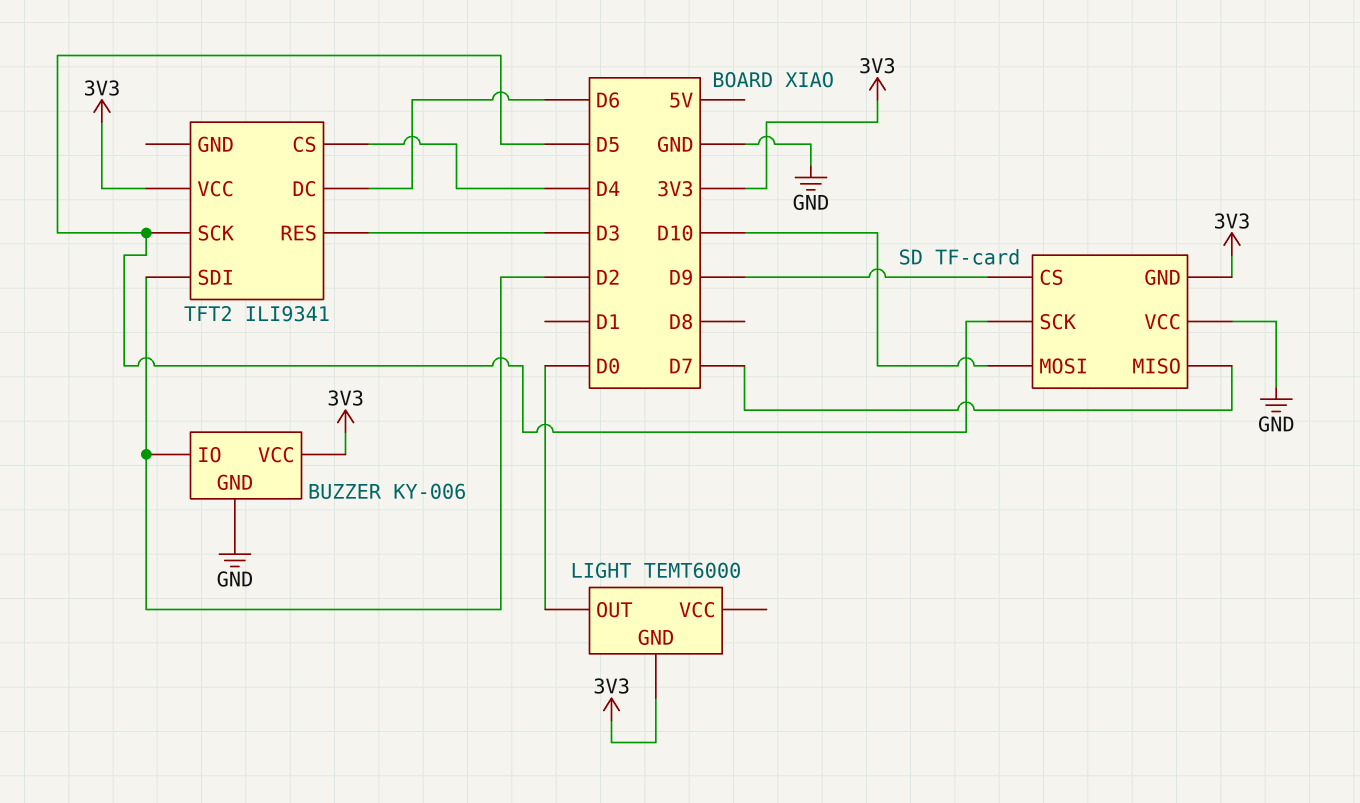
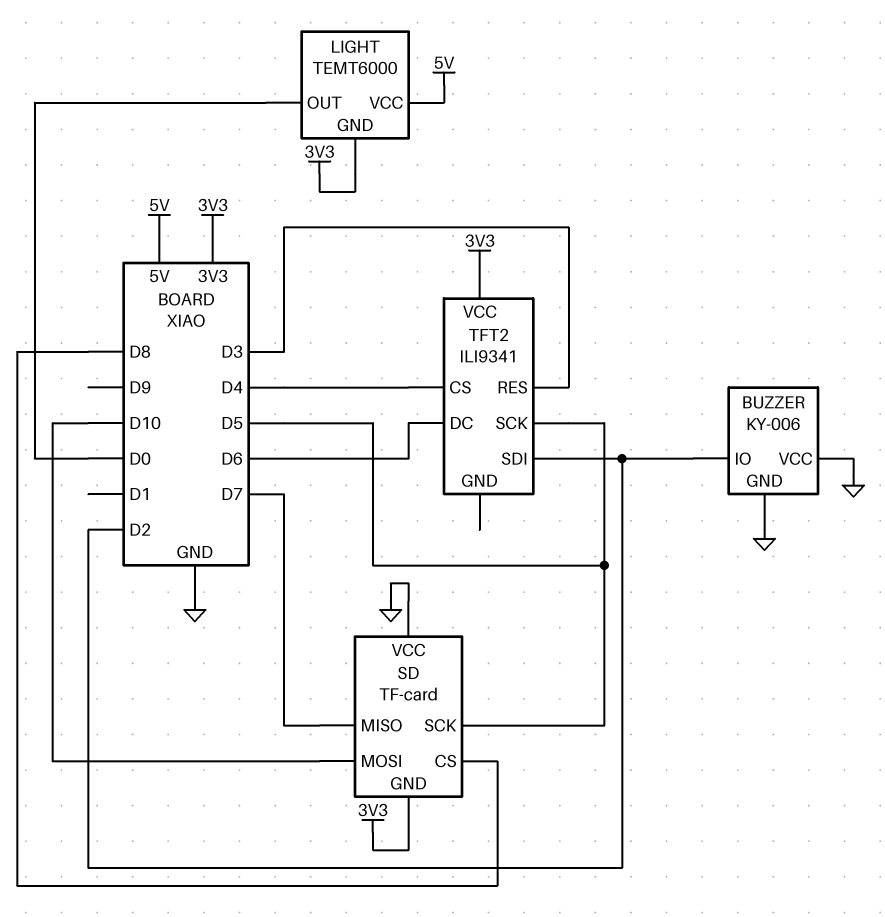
BUZZER pin VCC: 3V3 -> GND
LIGHT pin VCC: none -> 5V
SD pin CS: D9 -> D8

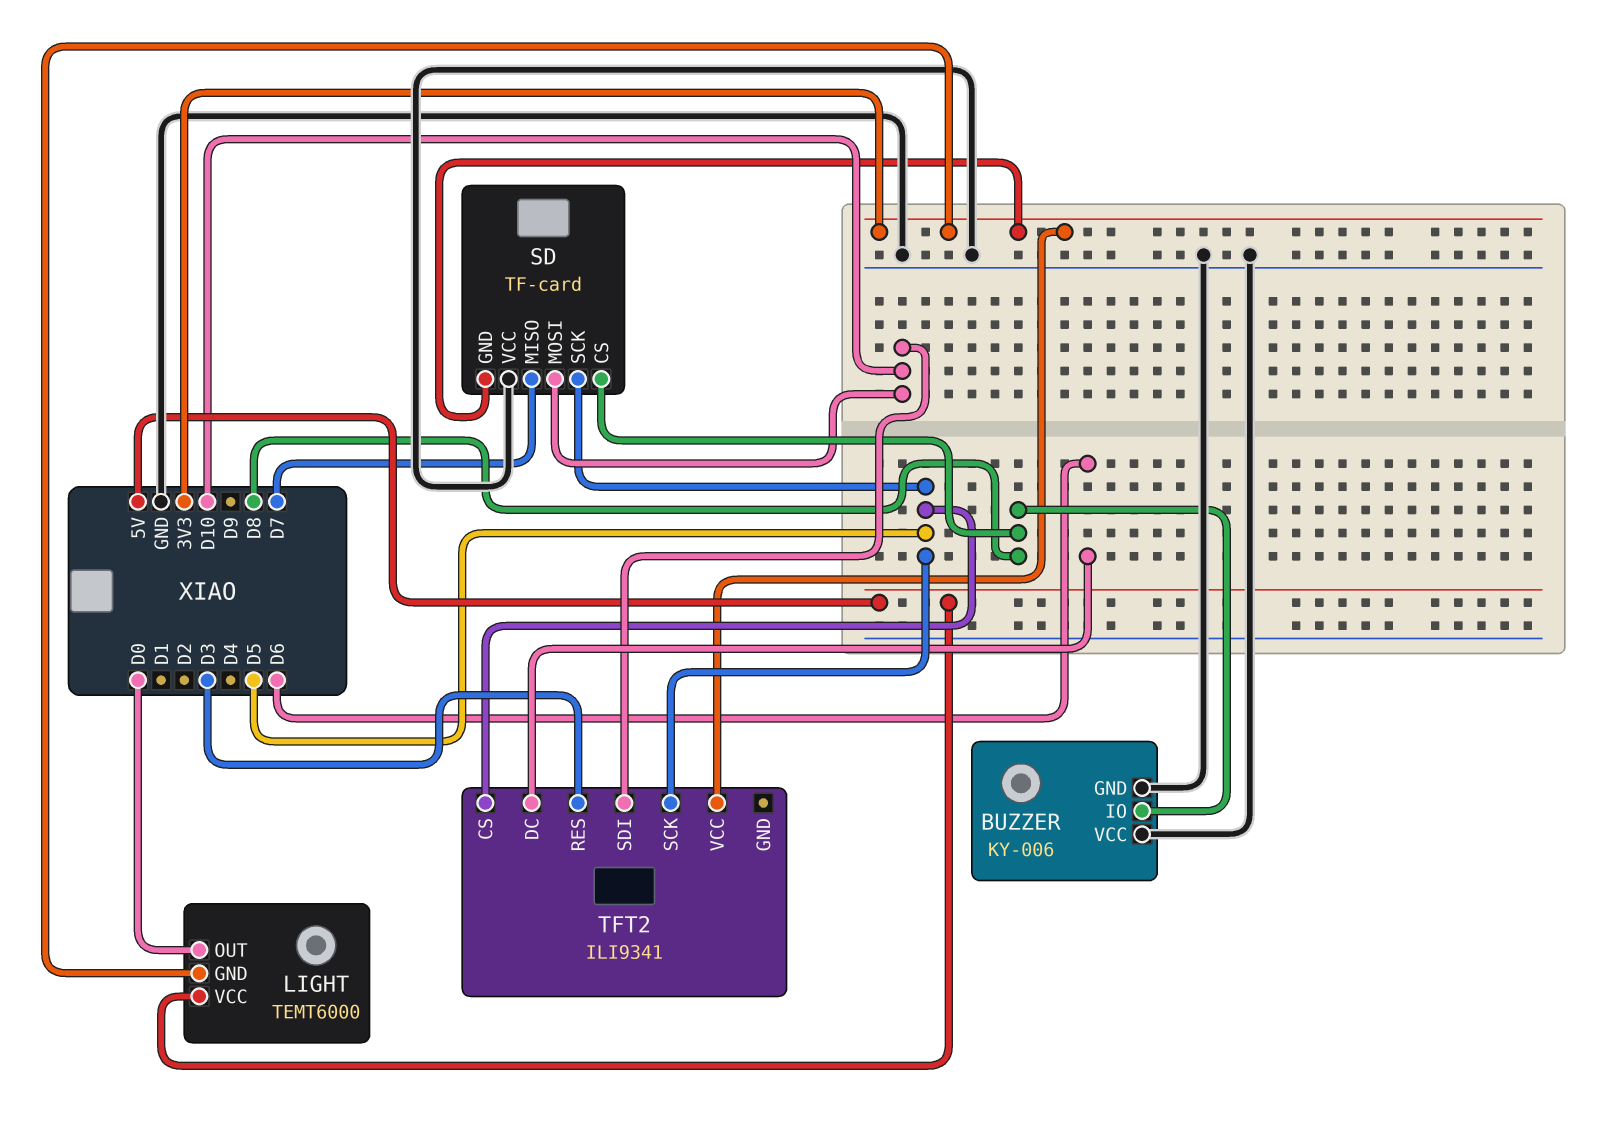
BUZZER pin IO: D2 -> D8
TFT2 pin CS: D4 -> D5
TFT2 pin SDI: D2 -> D10

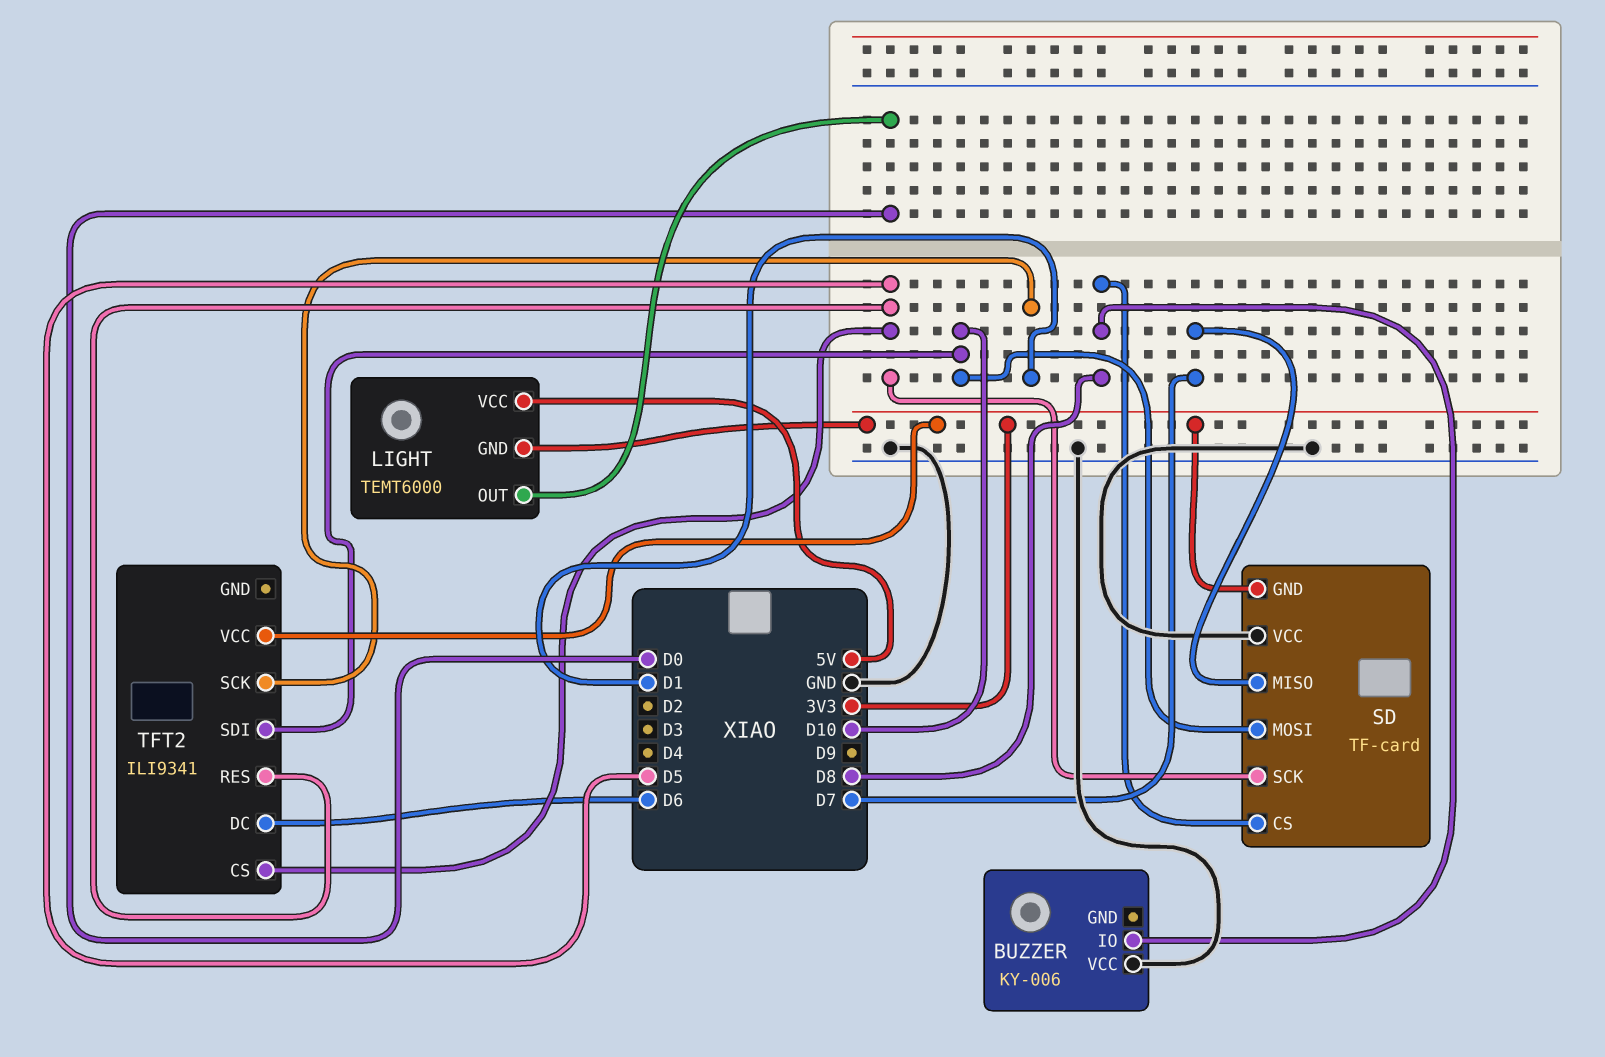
BUZZER pin GND: GND -> none
TFT2 pin RES: D3 -> D5
TFT2 pin SCK: D5 -> D1

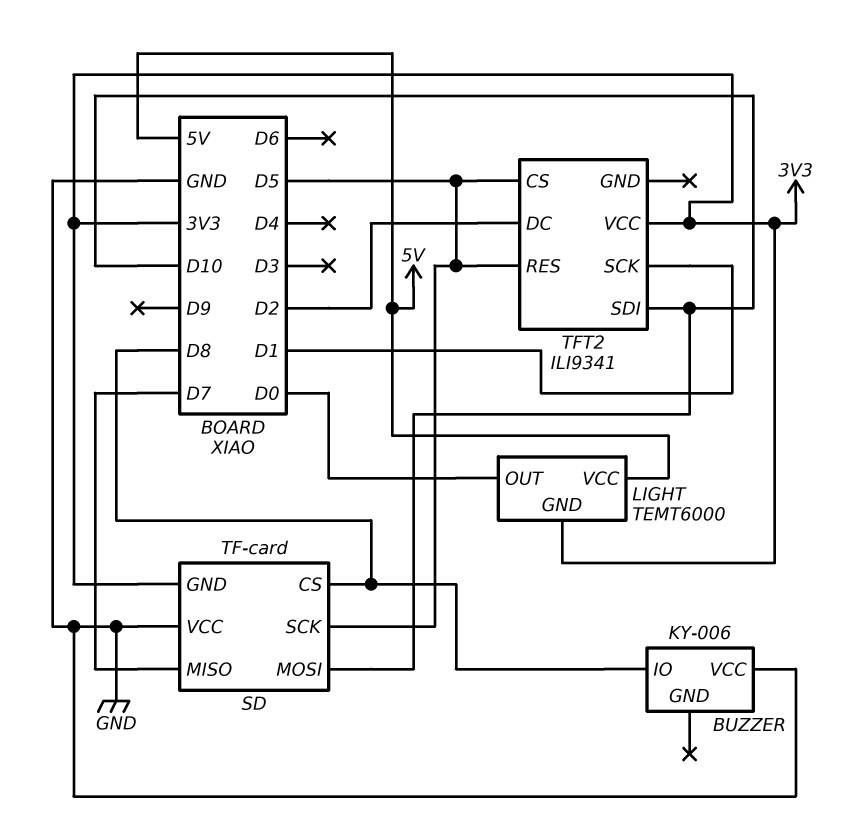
TFT2 pin DC: D6 -> D2

